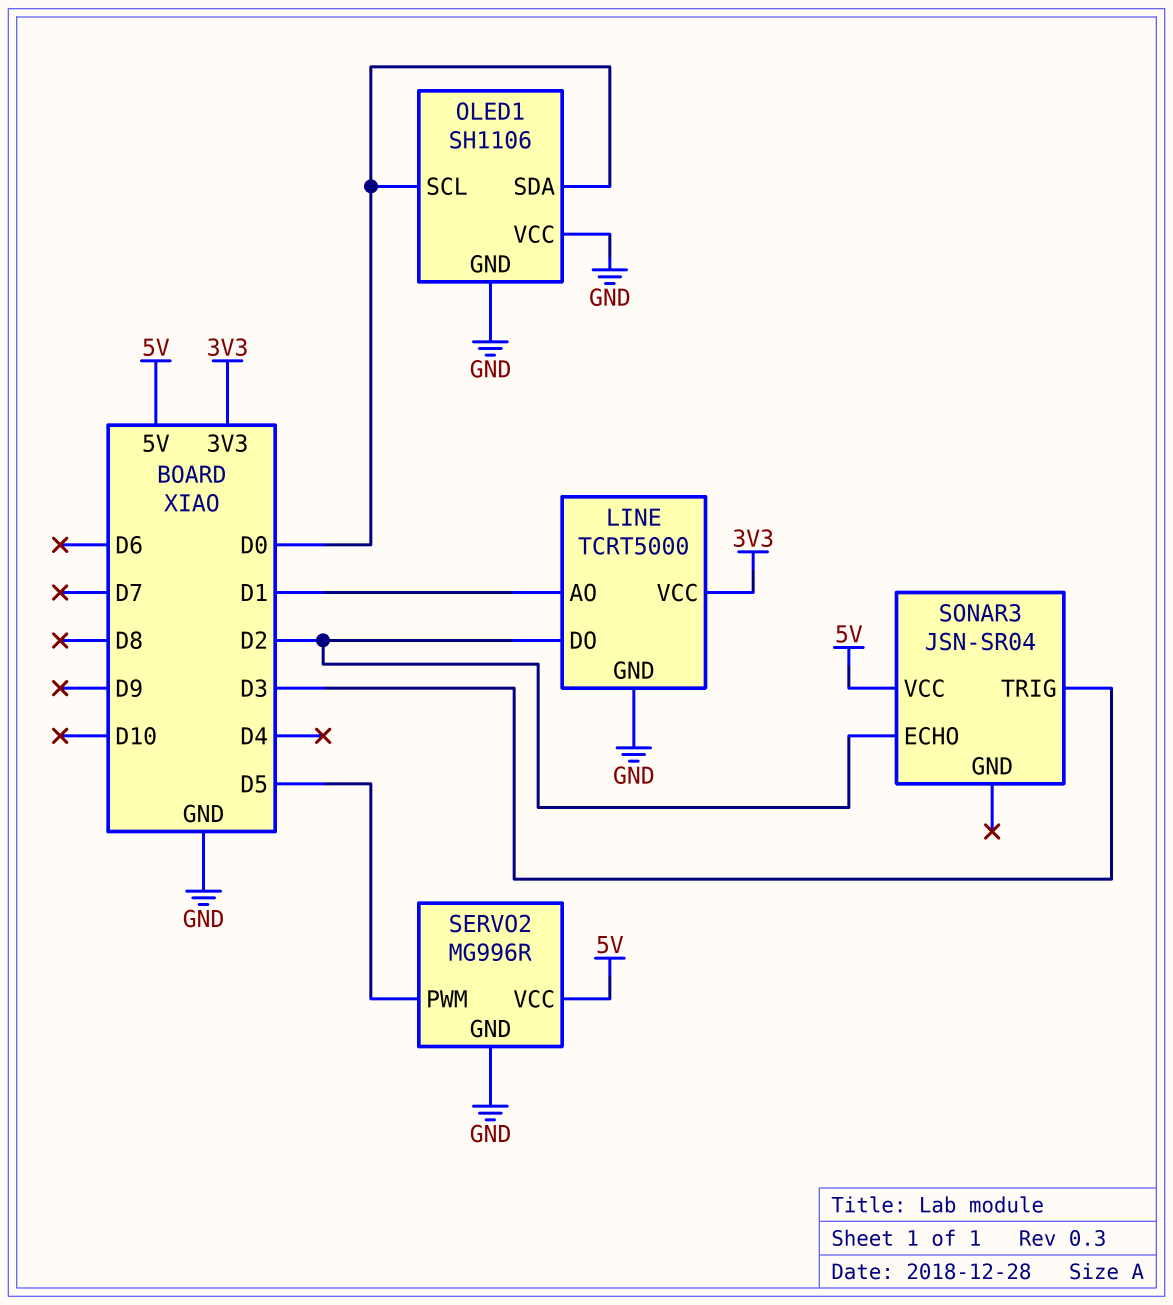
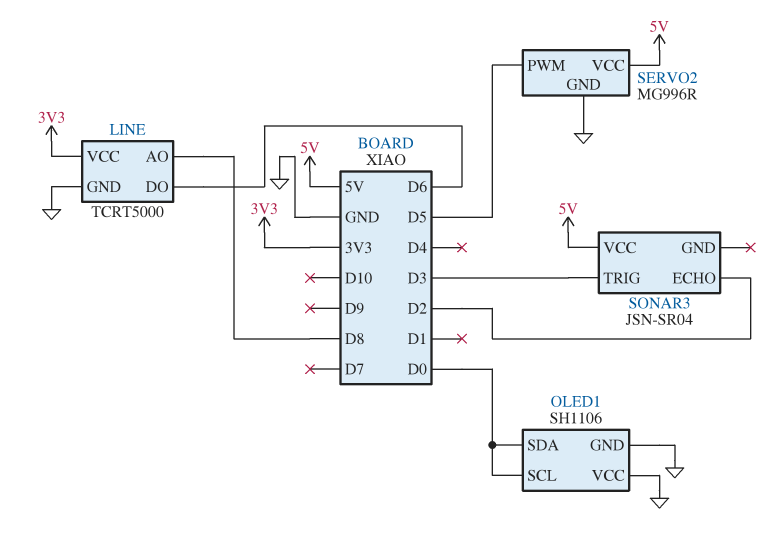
LINE pin AO: D1 -> D8
LINE pin DO: D2 -> D6

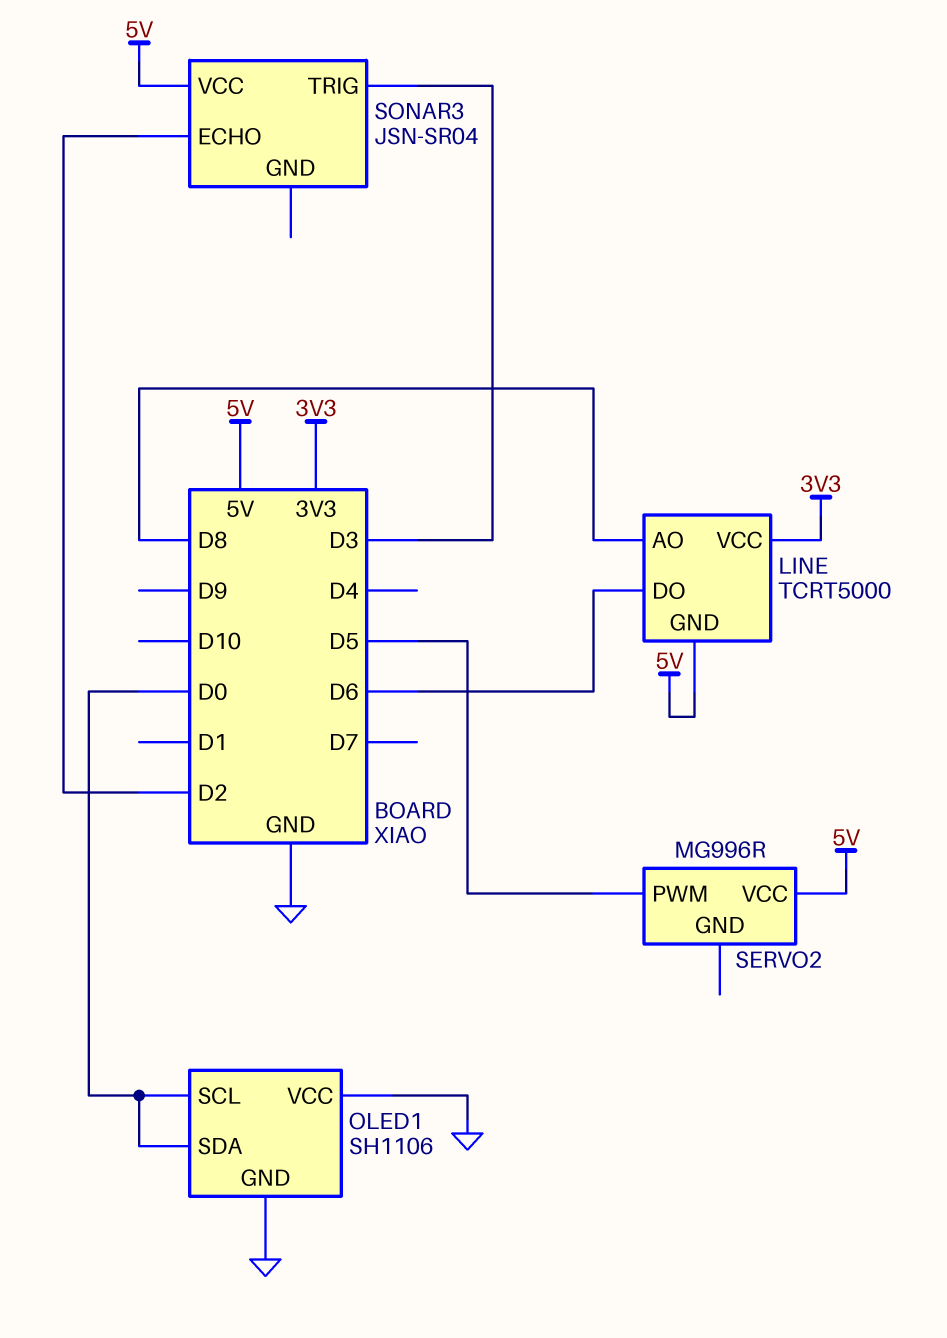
LINE pin GND: GND -> 5V
SERVO2 pin GND: GND -> none

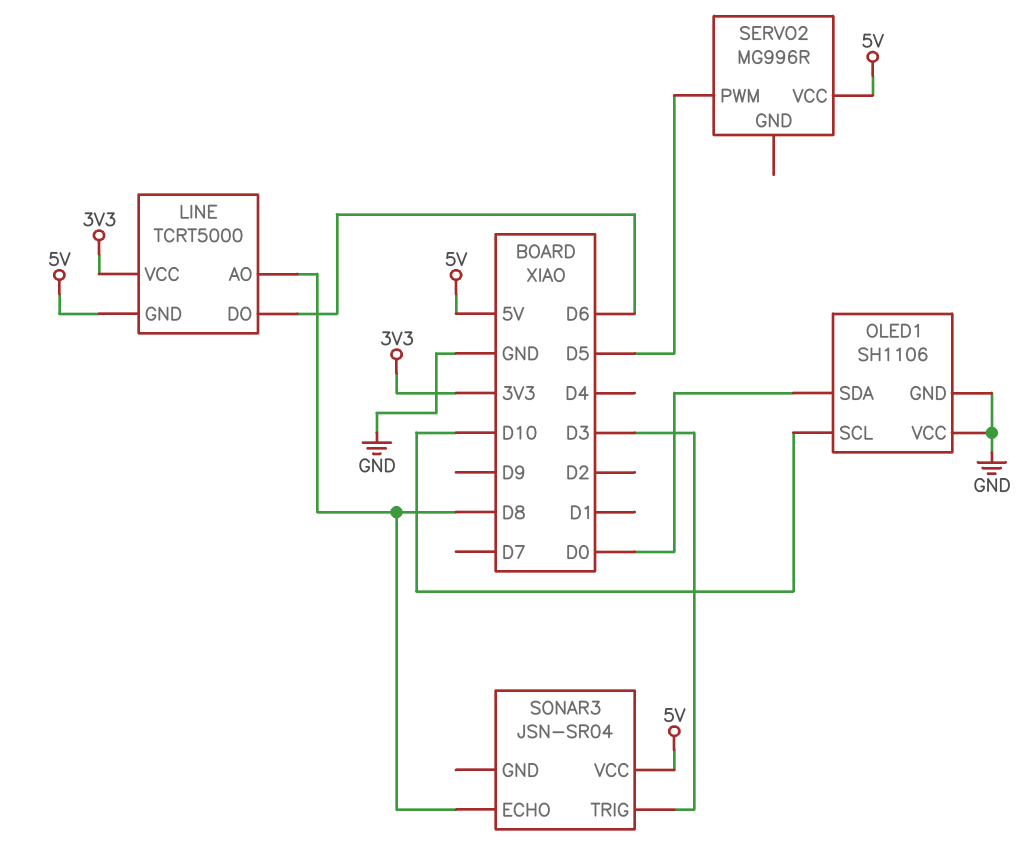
OLED1 pin SCL: D0 -> D10
SONAR3 pin ECHO: D2 -> D8

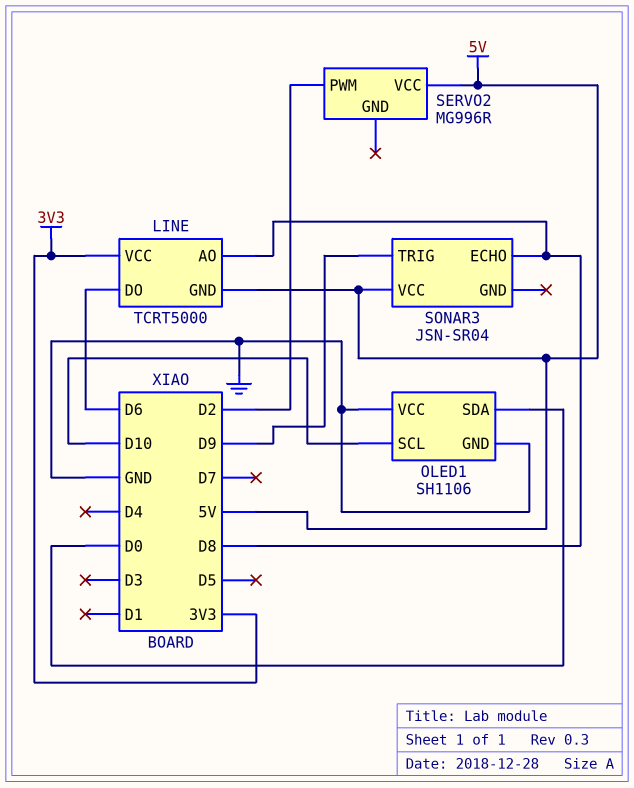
SERVO2 pin PWM: D5 -> D2
SONAR3 pin TRIG: D3 -> D9

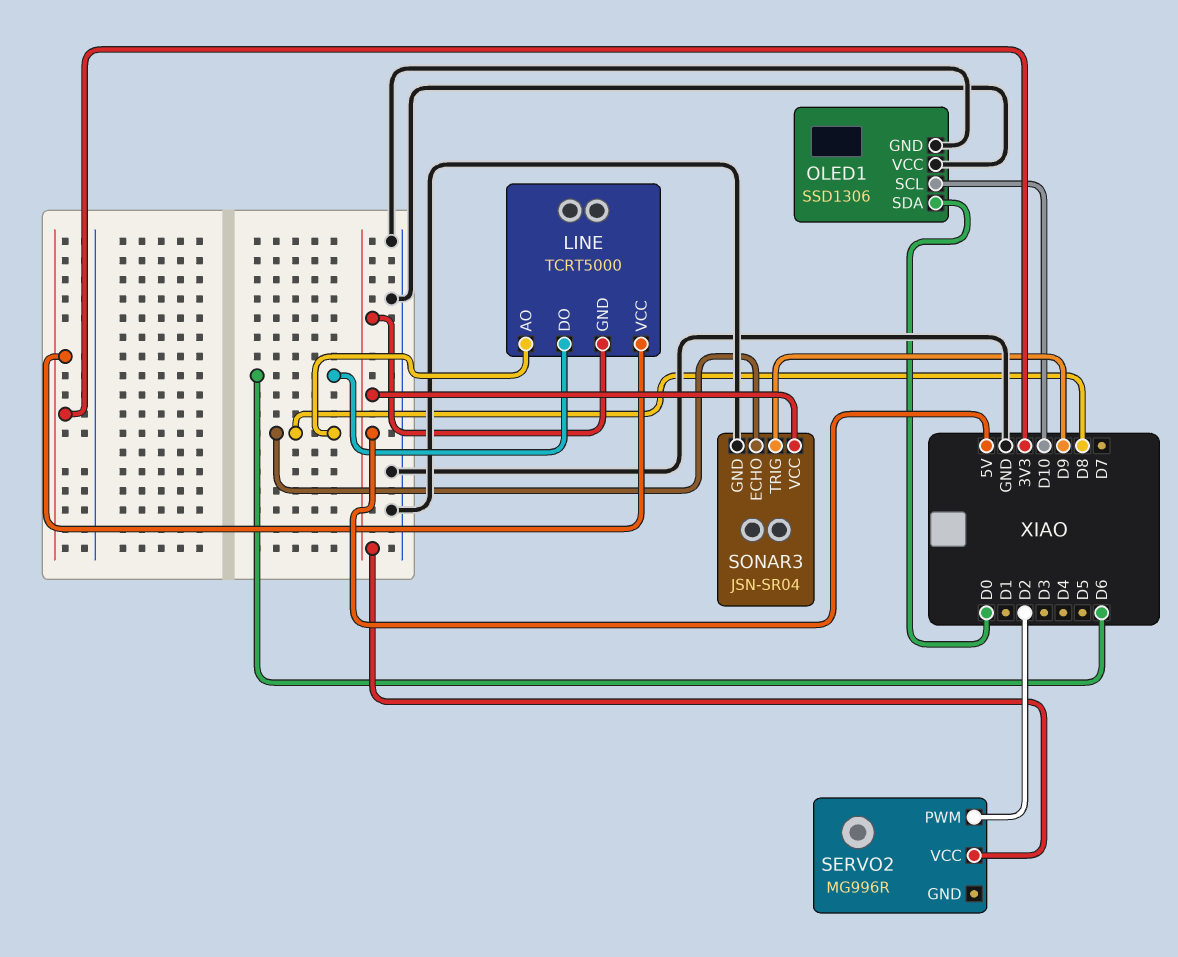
OLED1: SH1106 -> SSD1306
SONAR3 pin GND: none -> GND

